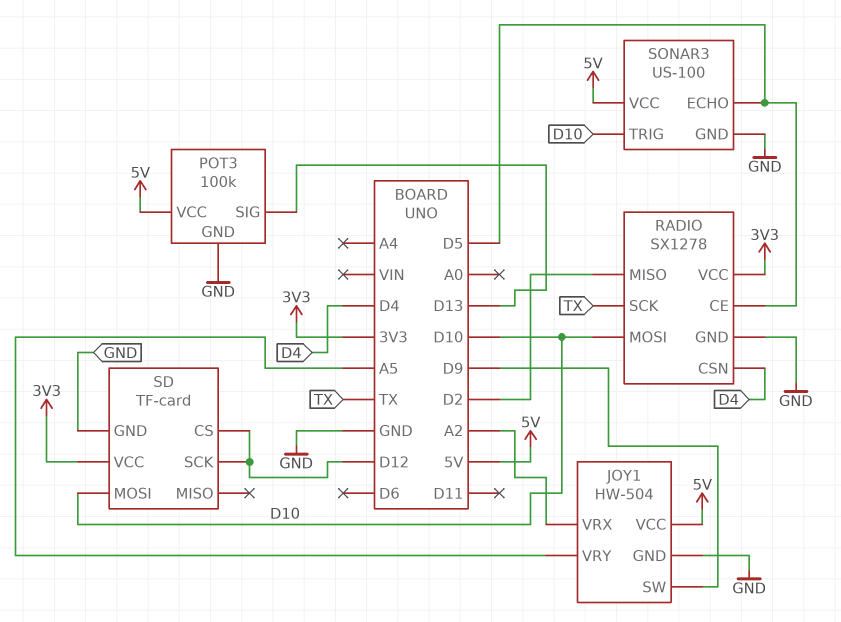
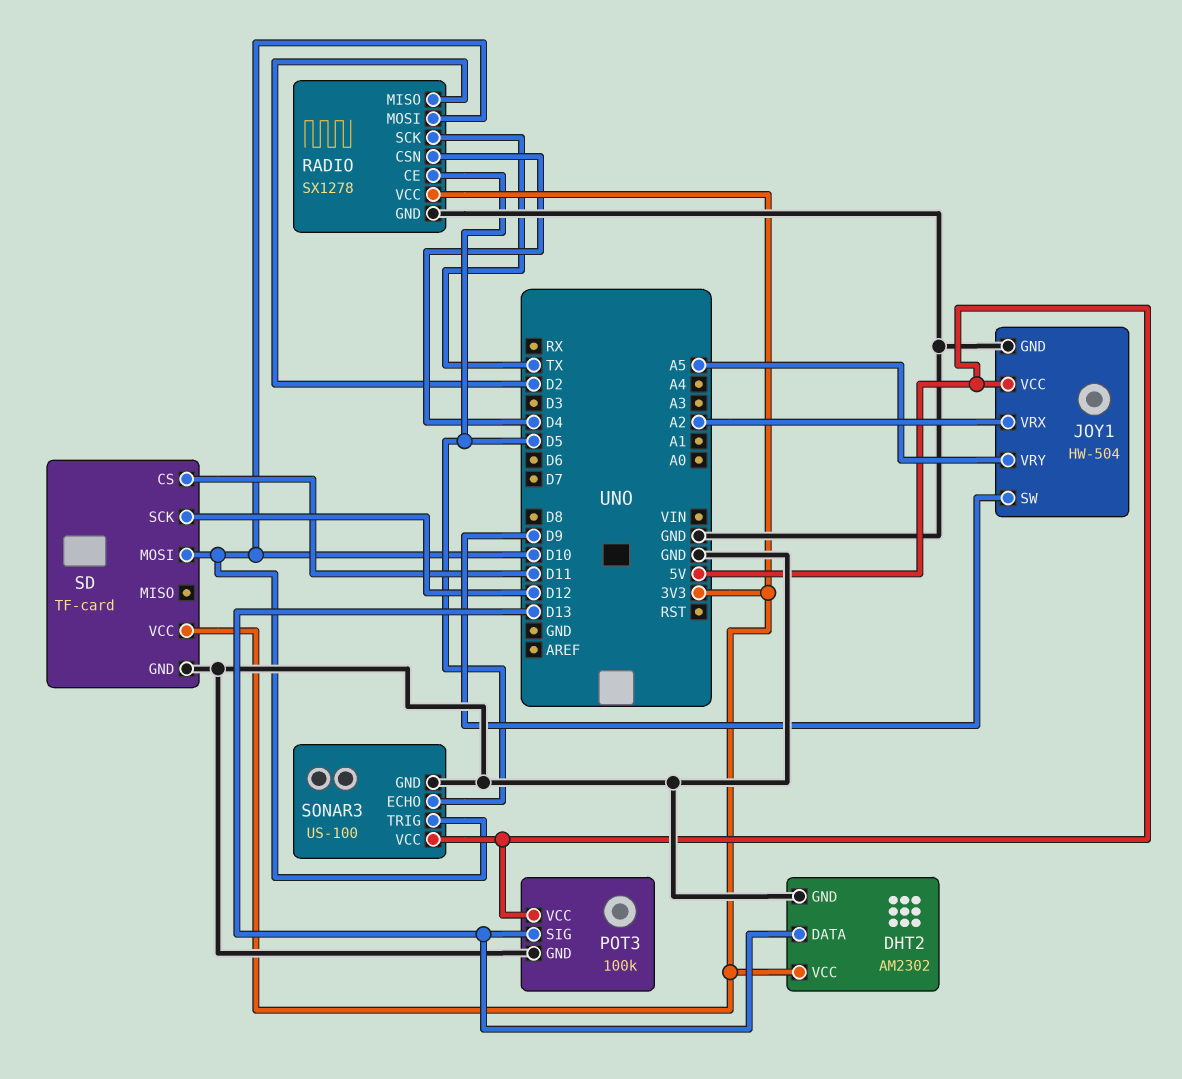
DHT2: none -> AM2302
DHT2 pin DATA: none -> D13
DHT2 pin GND: none -> GND
DHT2 pin VCC: none -> 3V3
SD pin CS: D12 -> D11

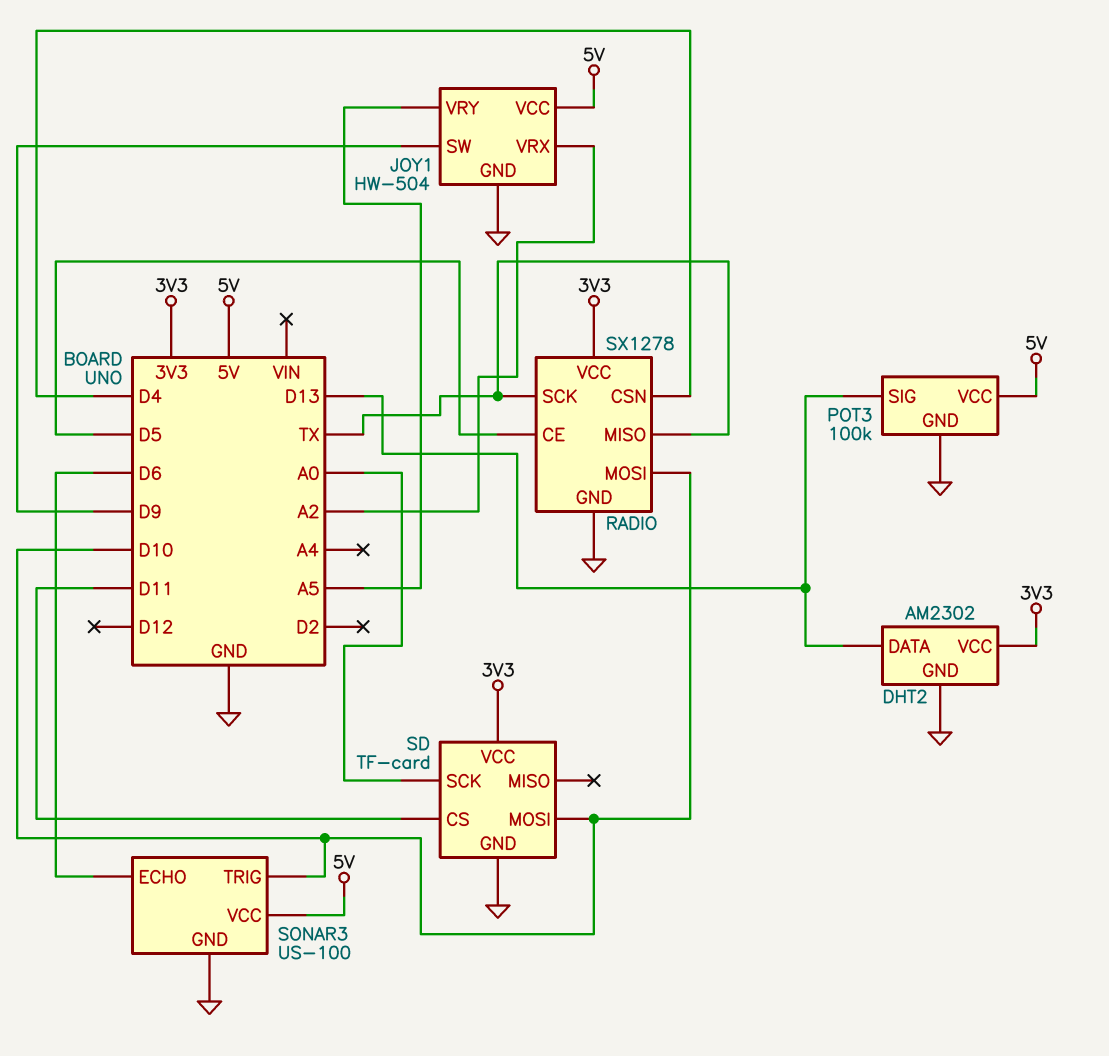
RADIO pin MISO: D2 -> TX
SD pin SCK: D12 -> A0
SONAR3 pin ECHO: D5 -> D6

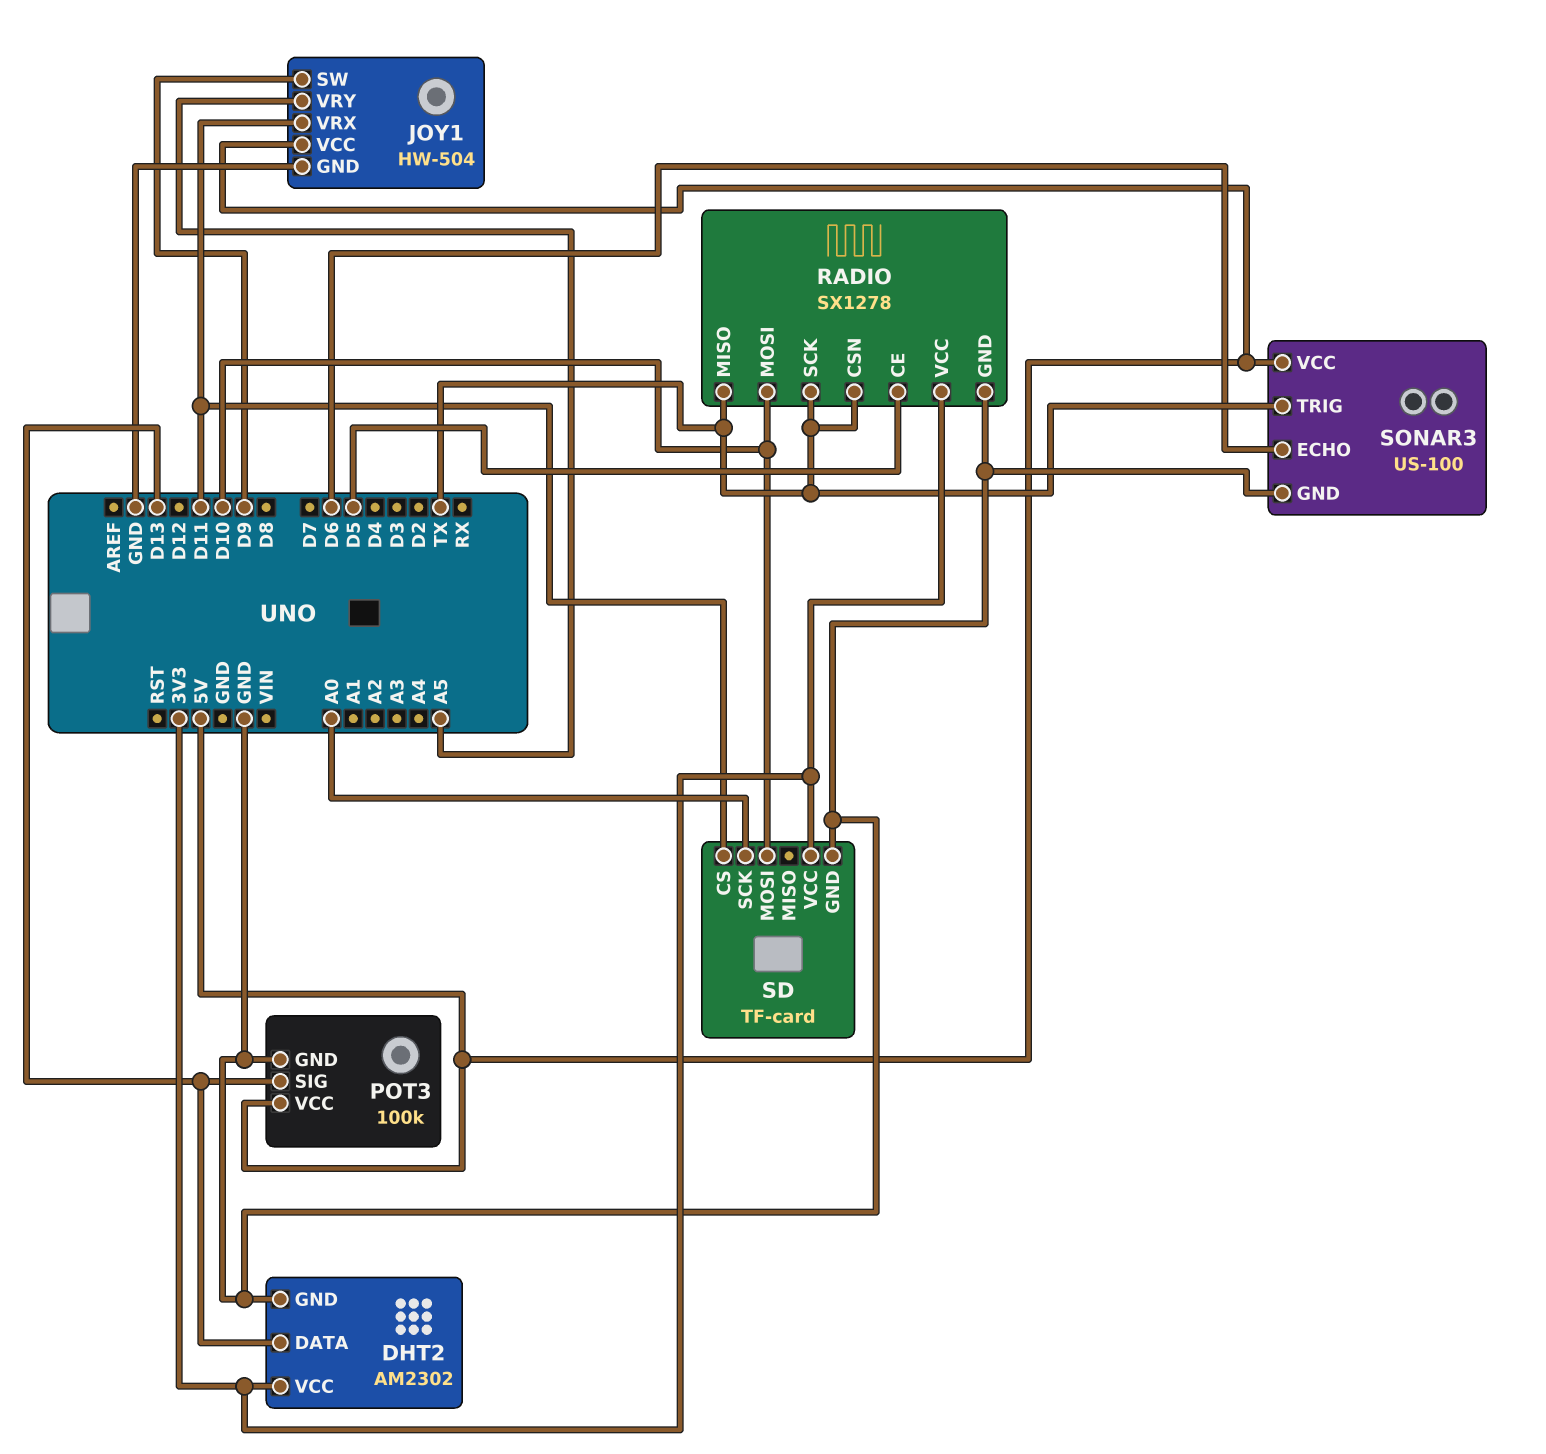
JOY1 pin VRX: A2 -> D11
RADIO pin CSN: D4 -> TX
SONAR3 pin TRIG: D10 -> TX

